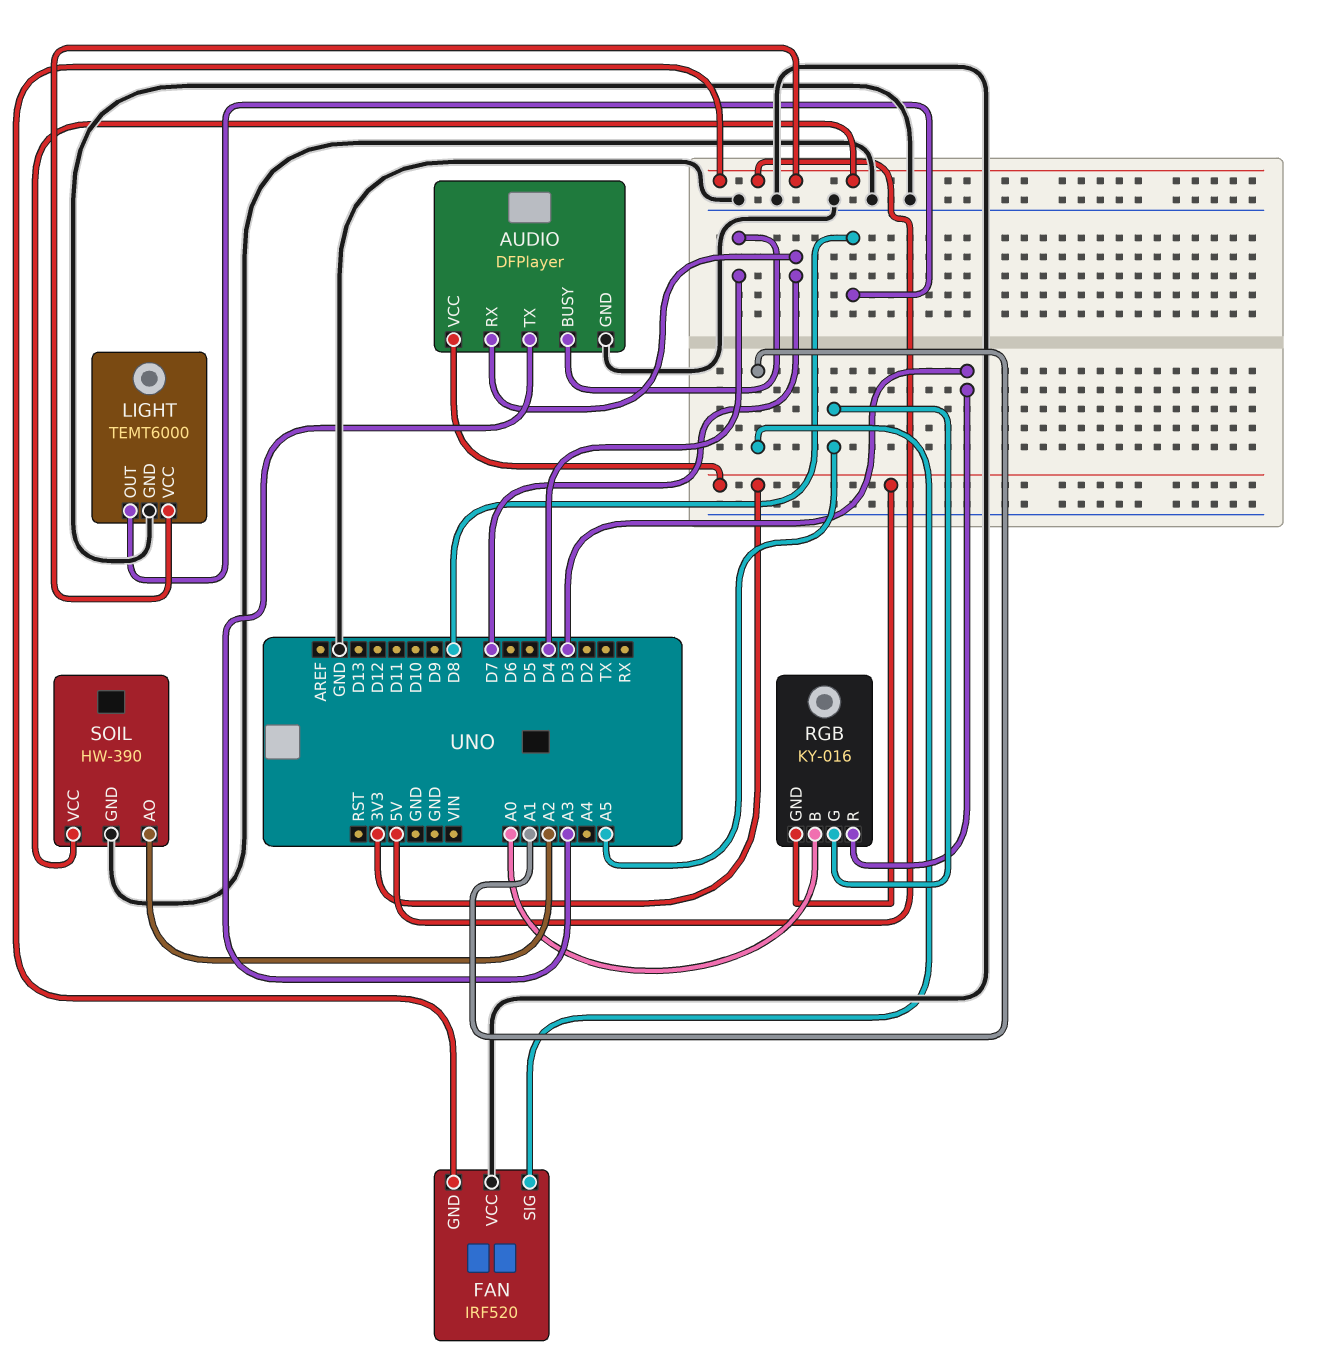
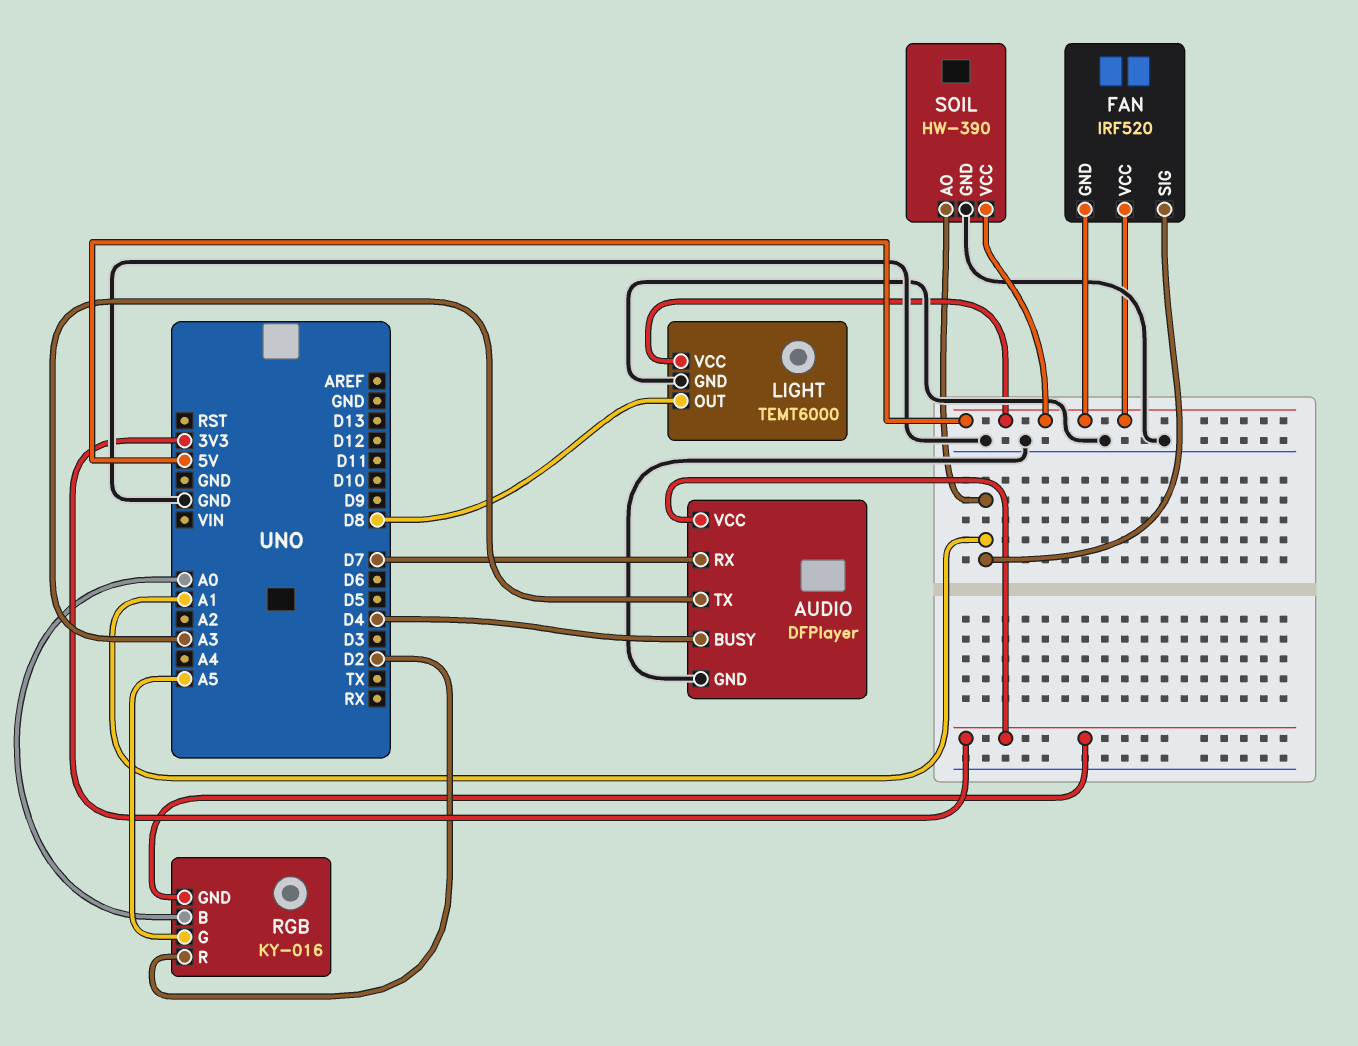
FAN pin VCC: GND -> 5V
RGB pin R: D3 -> D2
SOIL pin AO: A2 -> A1

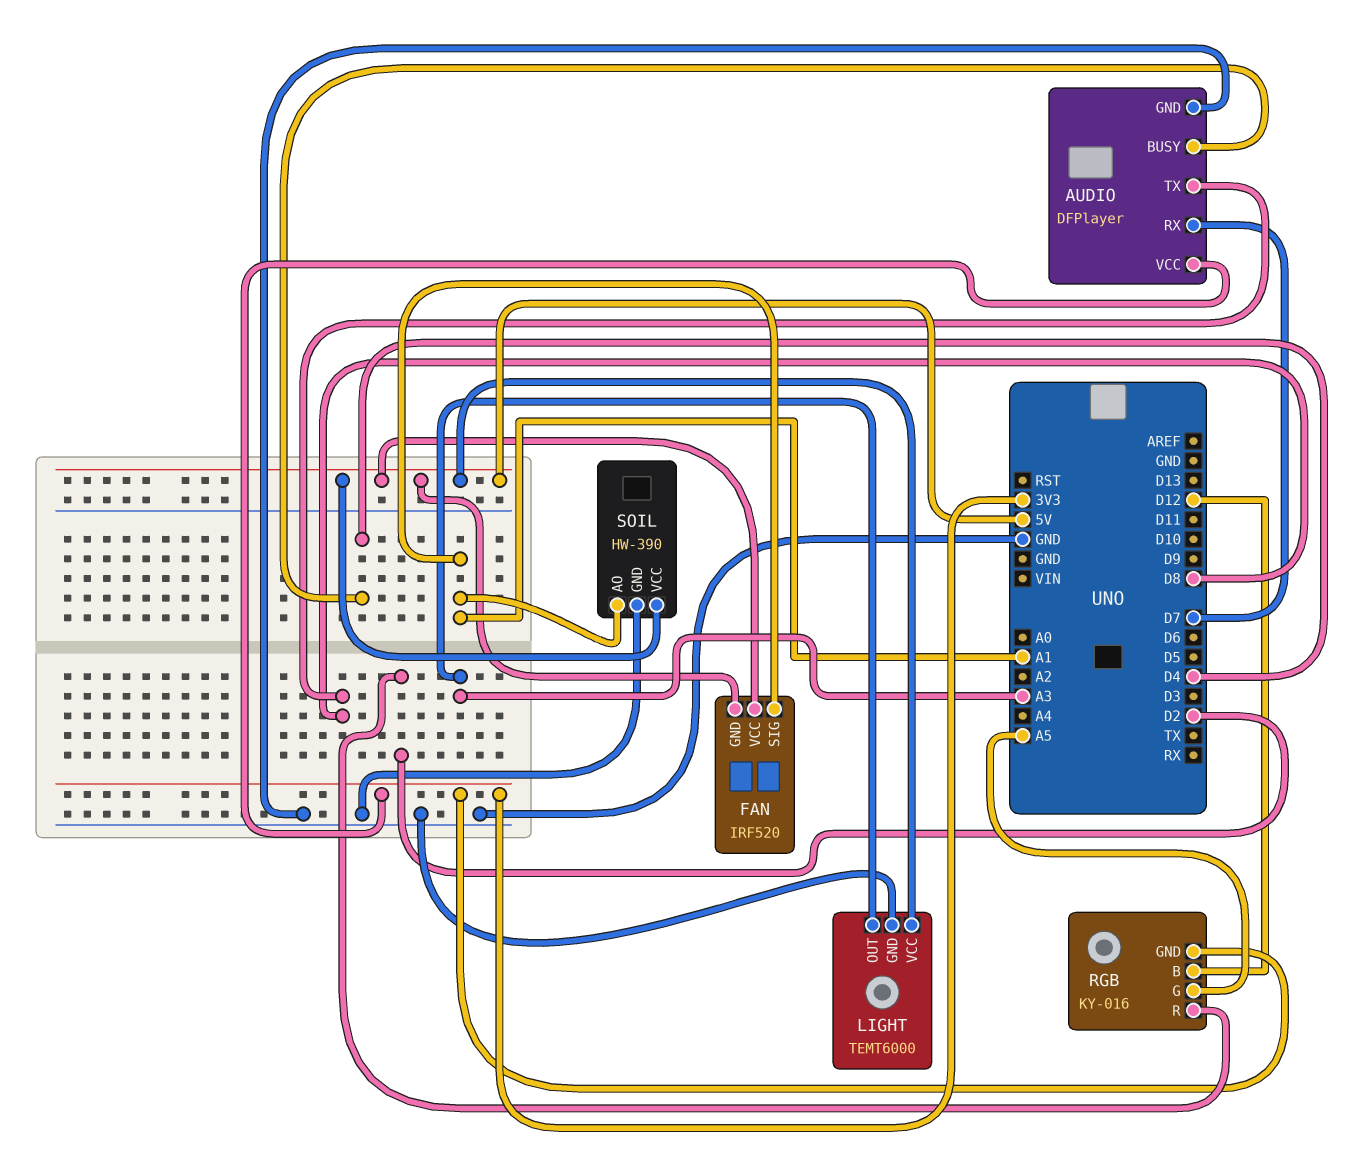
AUDIO pin TX: A3 -> D8
LIGHT pin OUT: D8 -> A3
RGB pin B: A0 -> D12

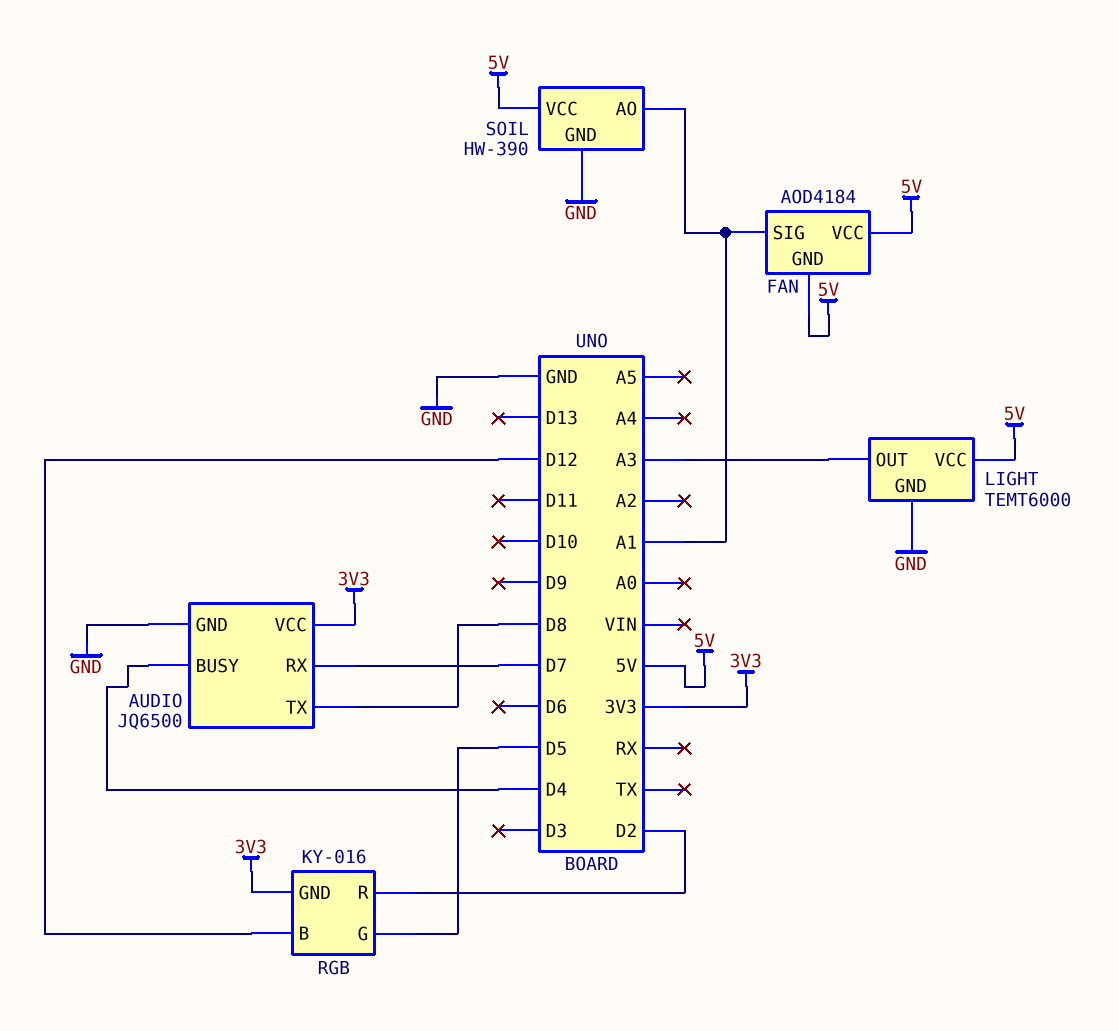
AUDIO: DFPlayer -> JQ6500
FAN: IRF520 -> AOD4184
RGB pin G: A5 -> D5

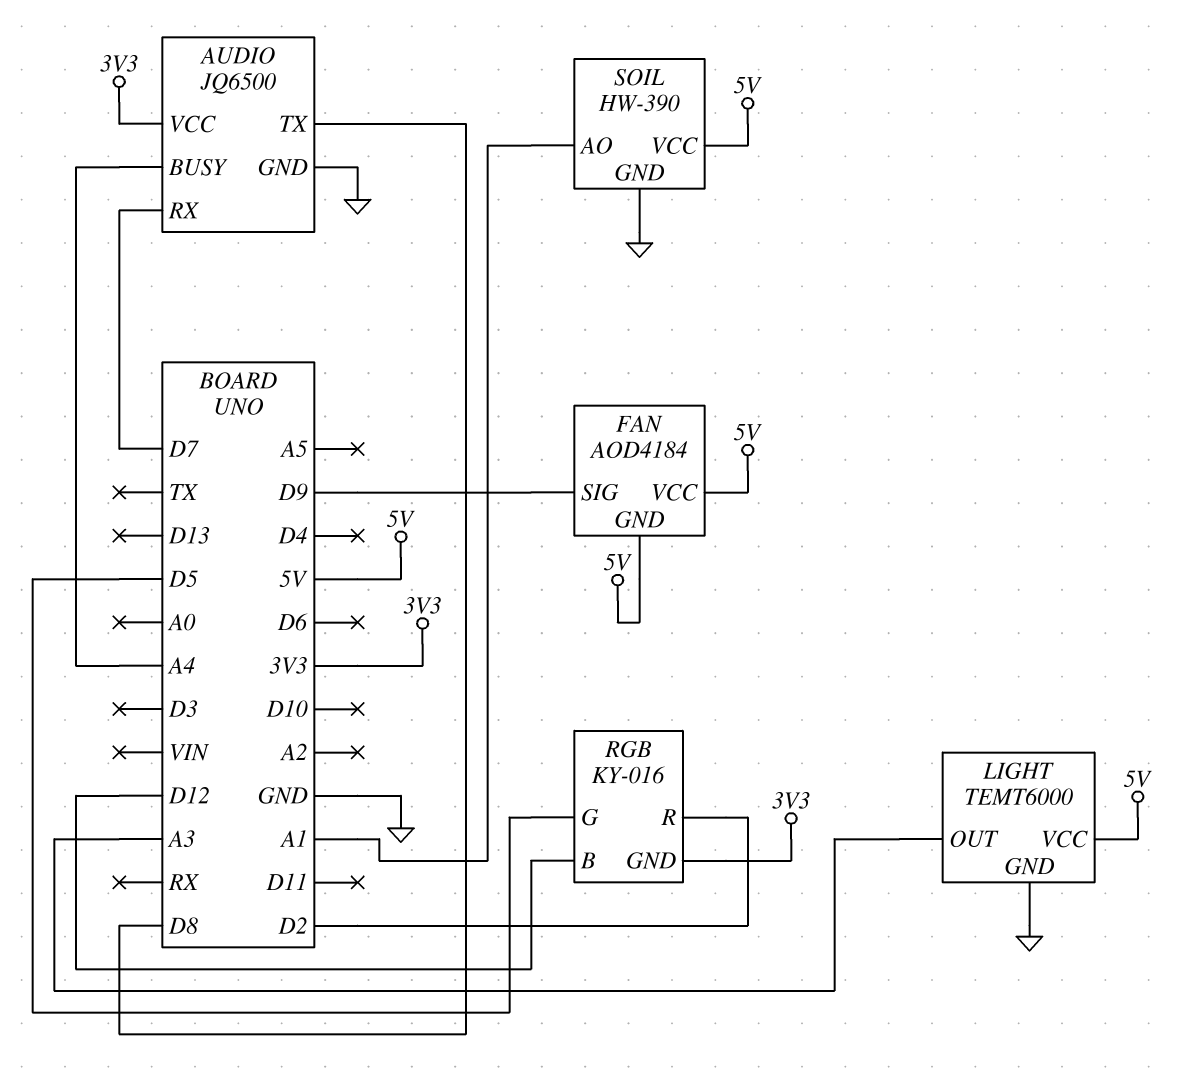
AUDIO pin BUSY: D4 -> A4
FAN pin SIG: A1 -> D9

